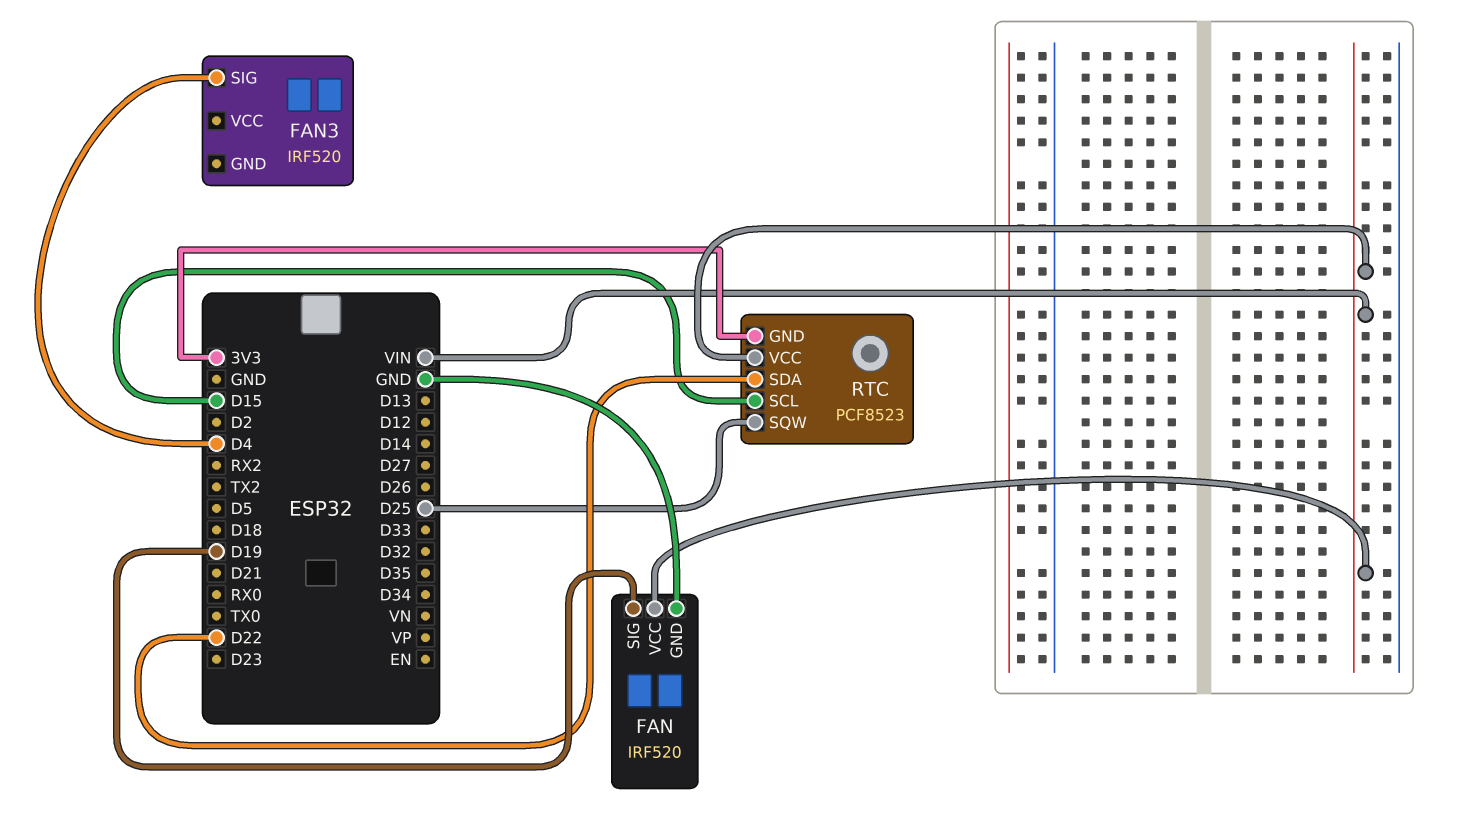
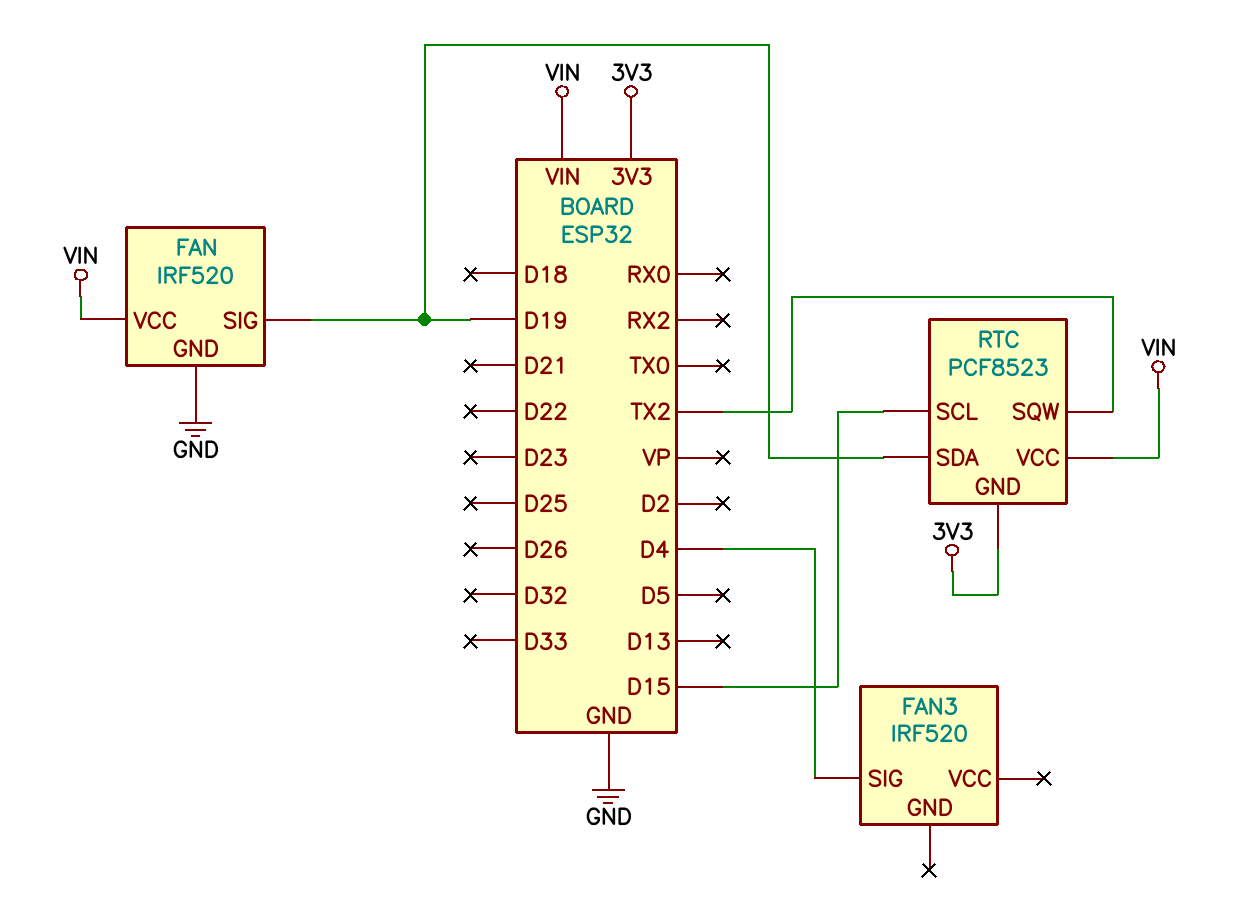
RTC pin SDA: D22 -> D19
RTC pin SQW: D25 -> TX2

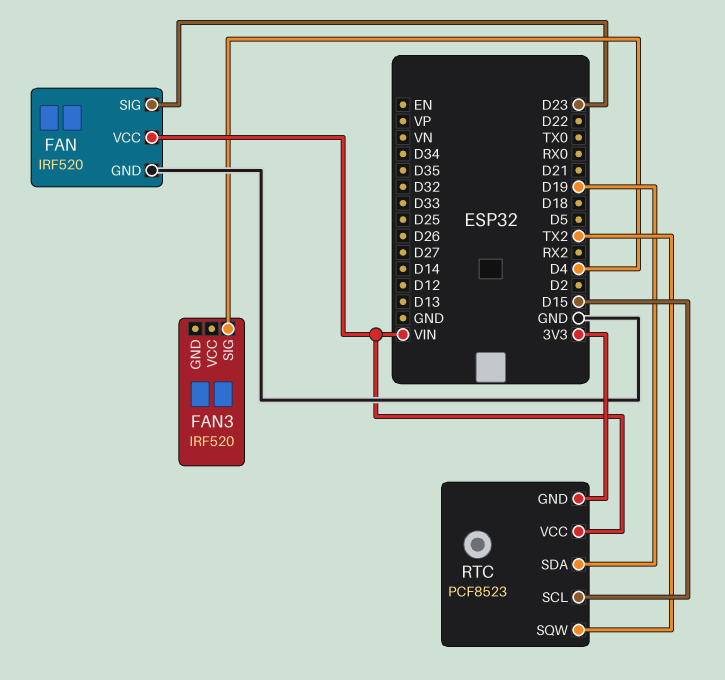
FAN pin SIG: D19 -> D23

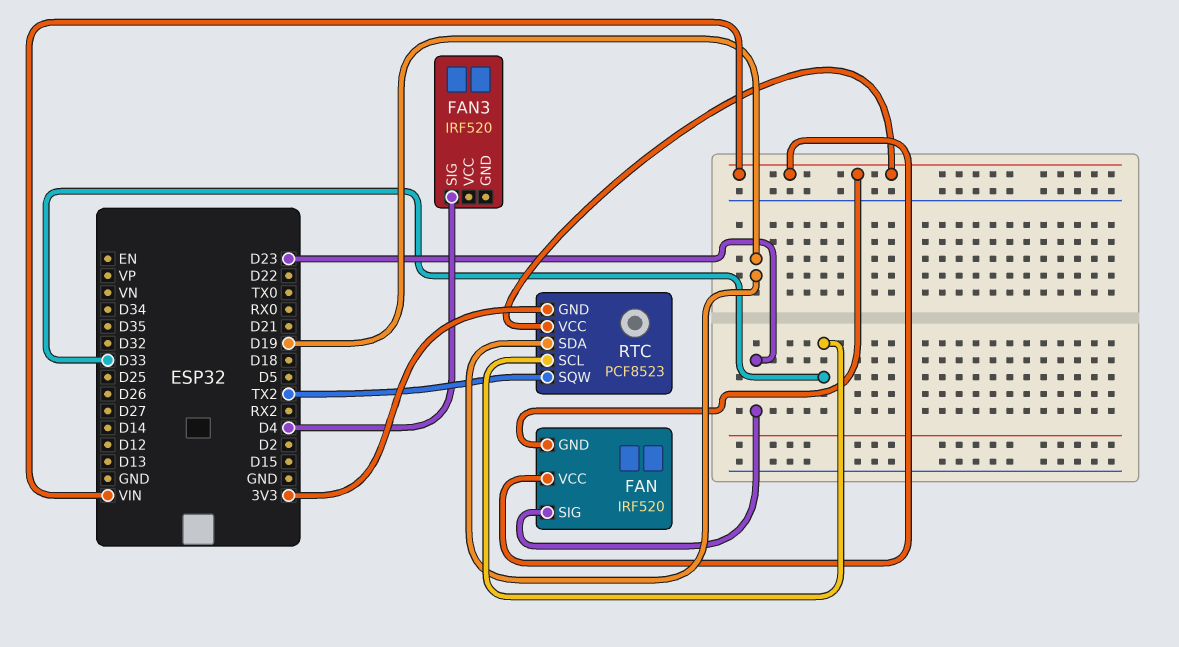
FAN pin GND: GND -> VIN
RTC pin SCL: D15 -> D33

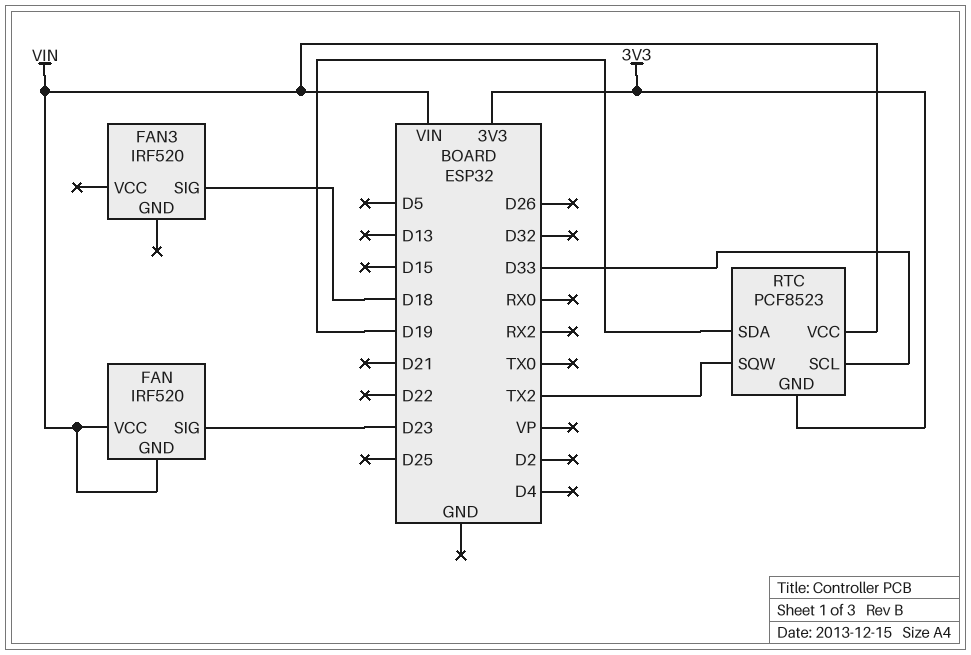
FAN3 pin SIG: D4 -> D18

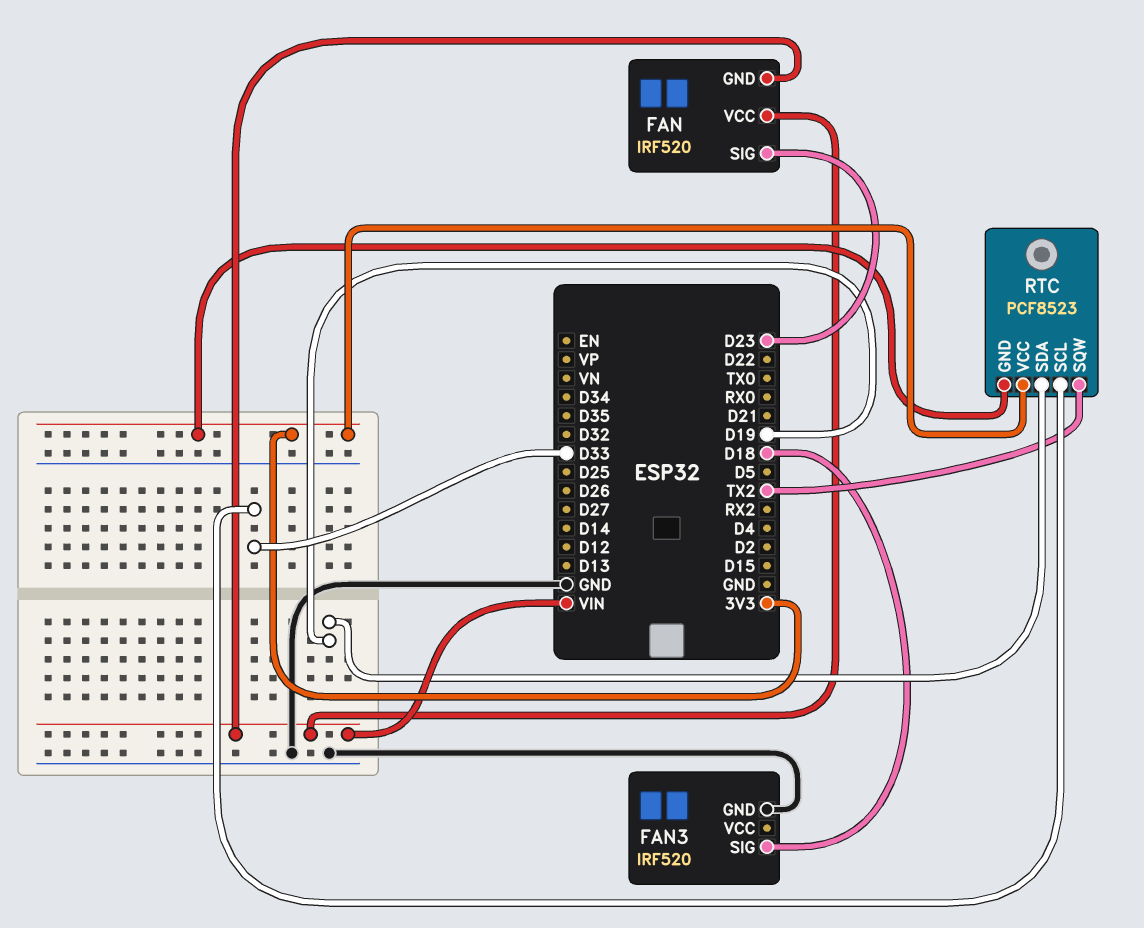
FAN3 pin GND: none -> GND
RTC pin VCC: VIN -> 3V3

